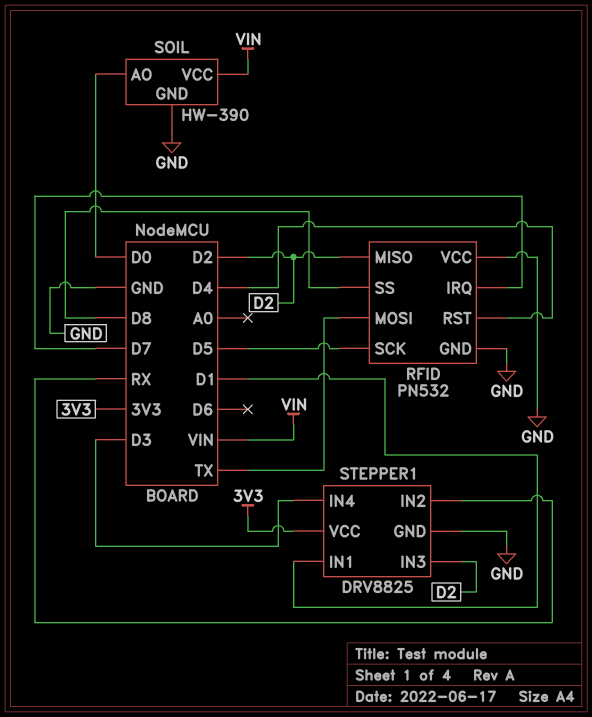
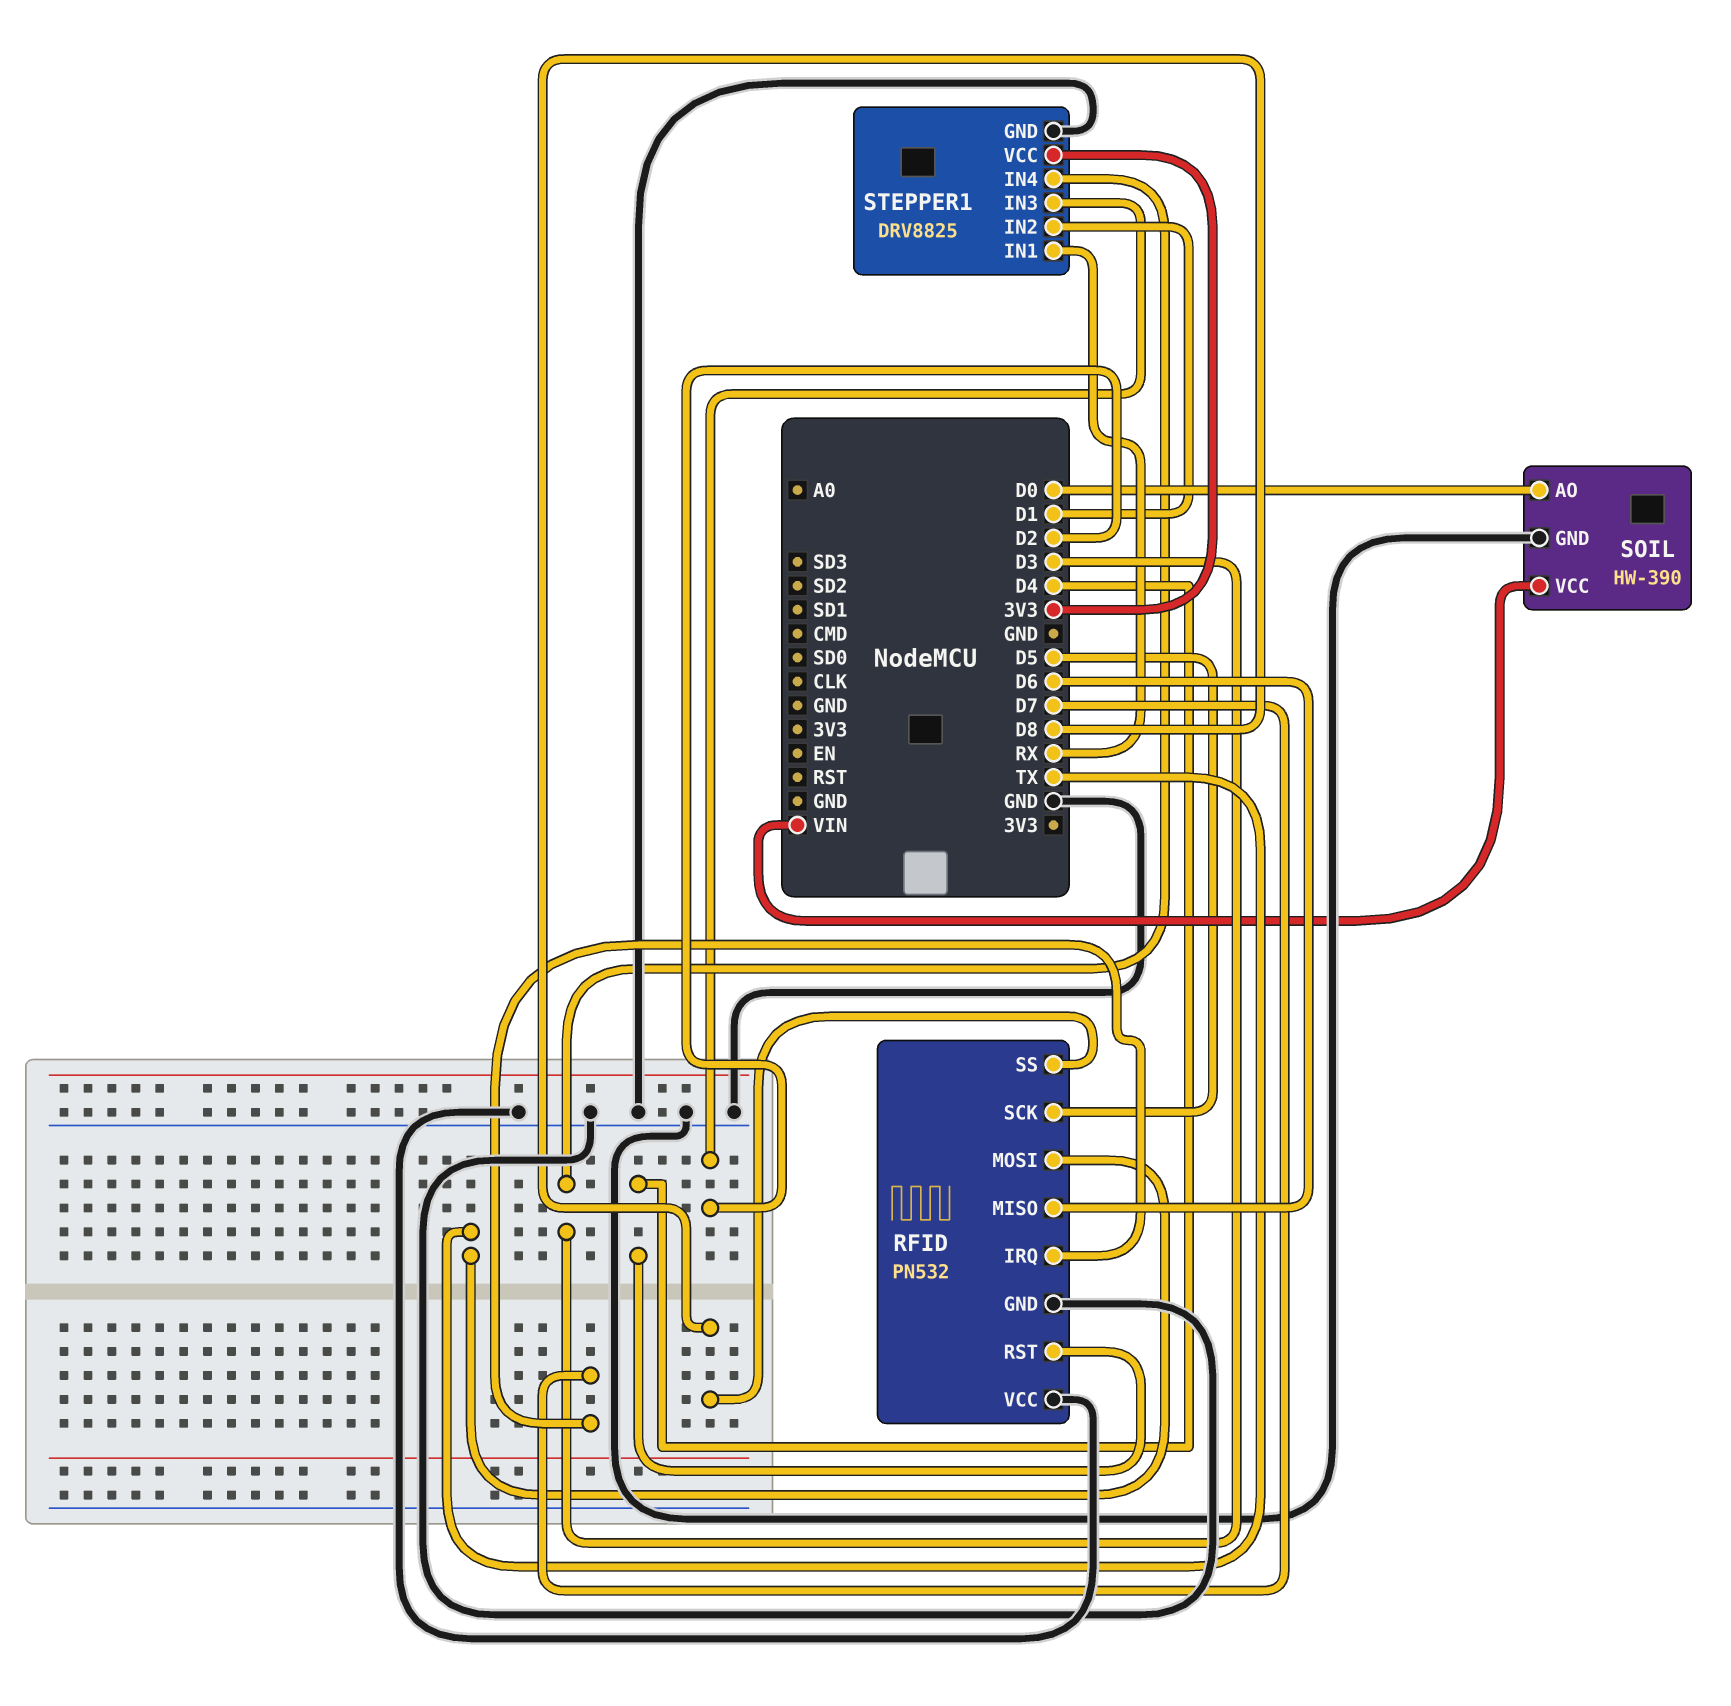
RFID pin MISO: D2 -> D6
STEPPER1 pin IN1: D1 -> RX
STEPPER1 pin IN2: RX -> D1

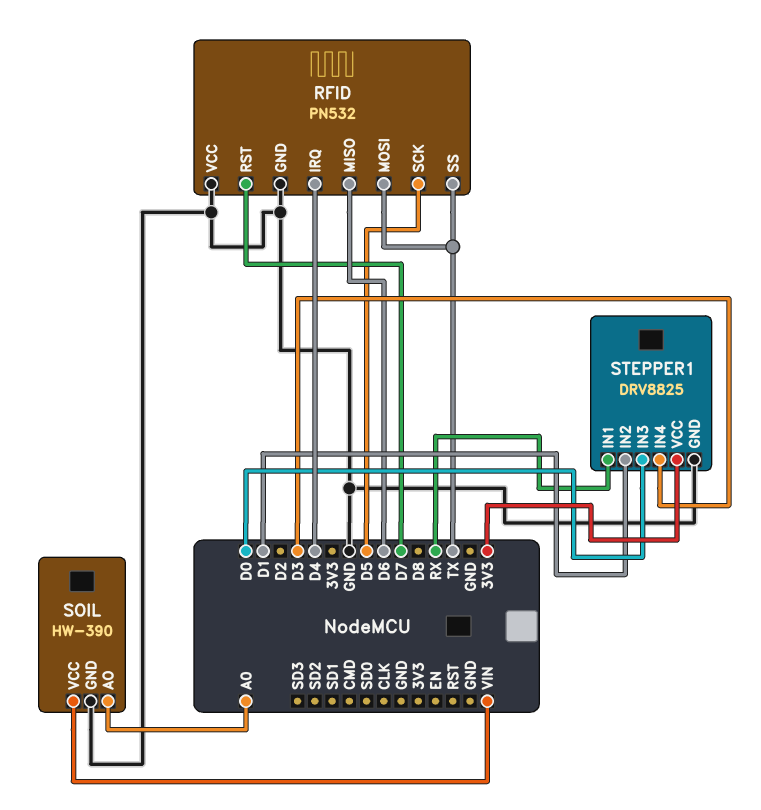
RFID pin IRQ: D7 -> D4
RFID pin RST: D4 -> D7
RFID pin SS: D8 -> TX
SOIL pin AO: D0 -> A0
STEPPER1 pin IN3: D2 -> D0

